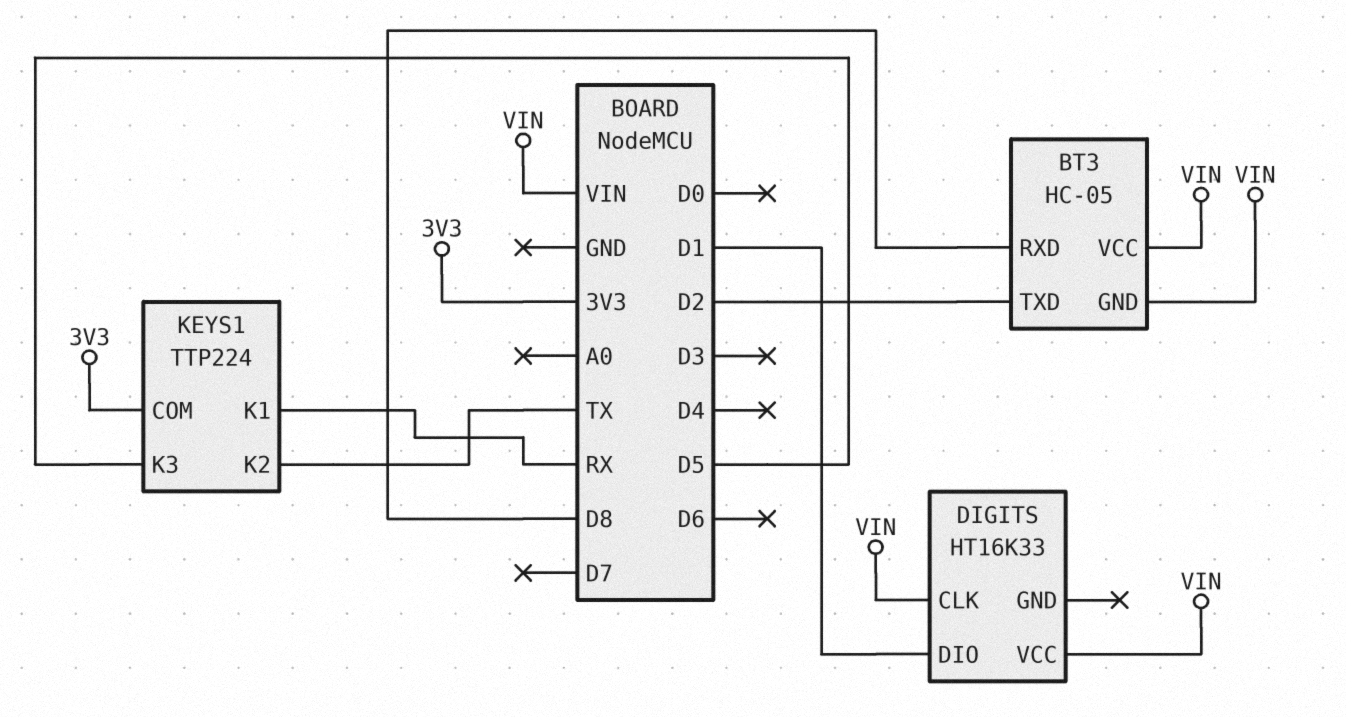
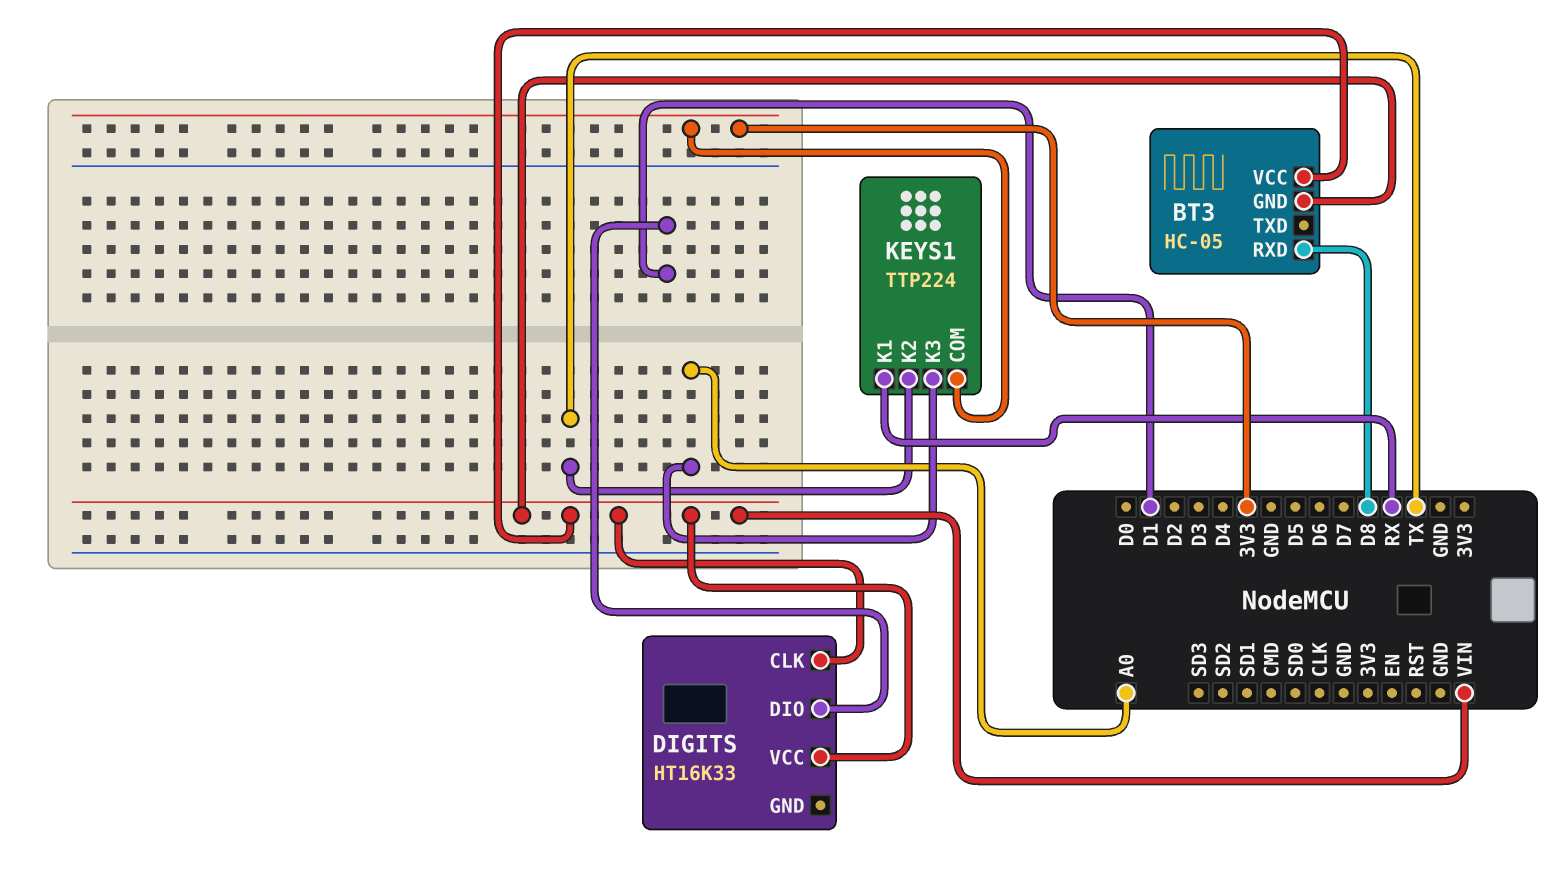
BT3 pin TXD: D2 -> none
KEYS1 pin K3: D5 -> A0

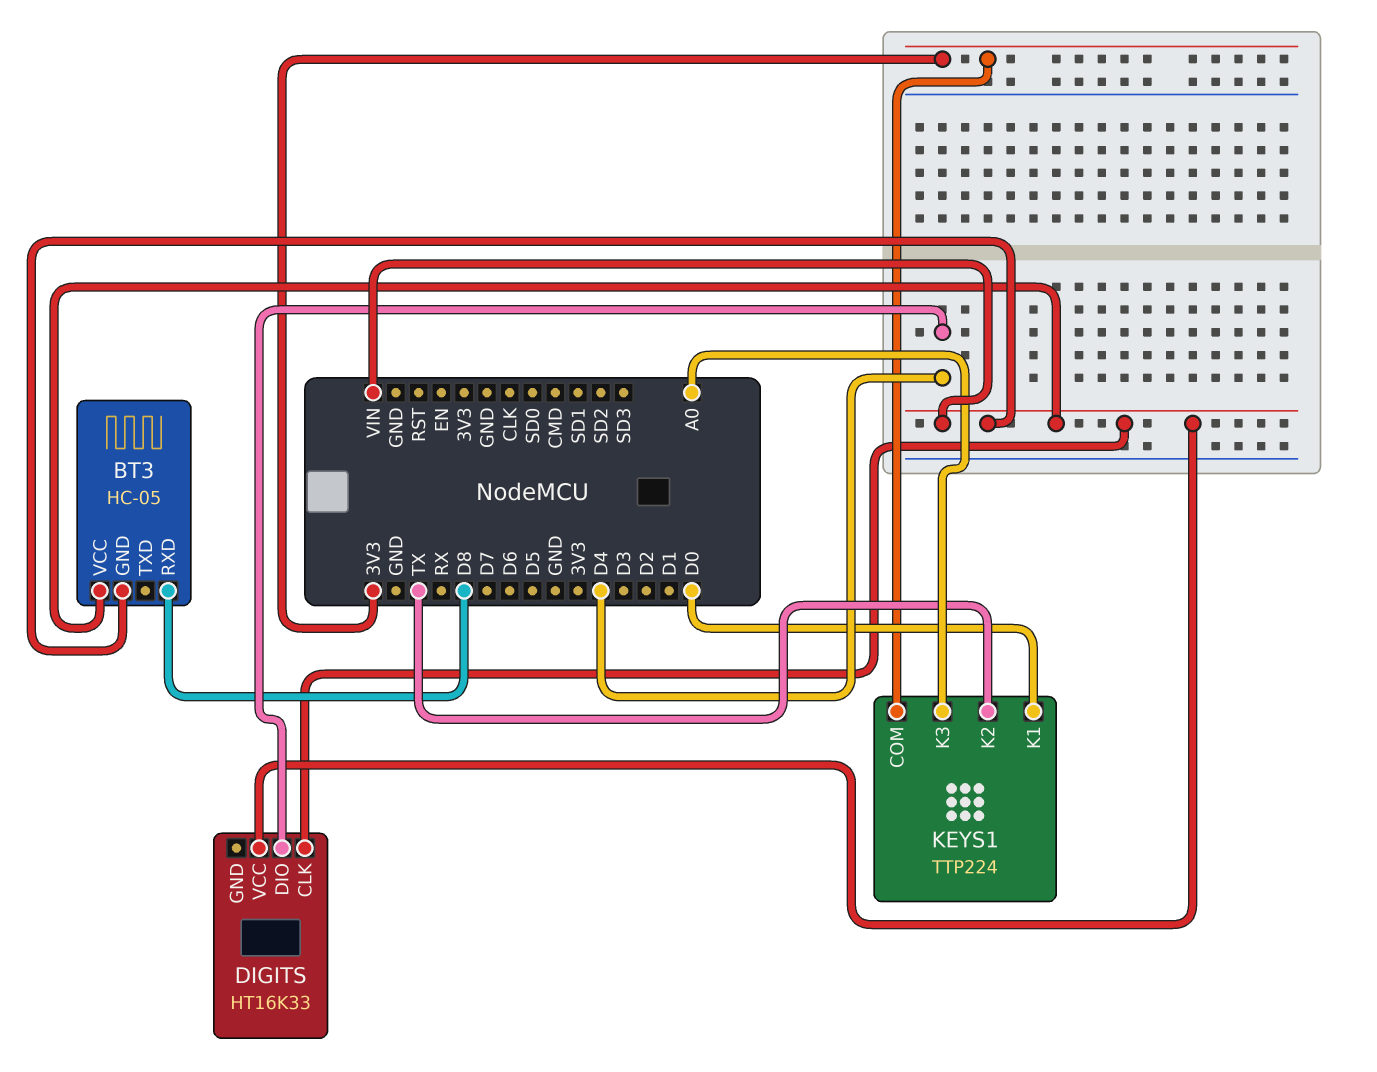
DIGITS pin DIO: D1 -> D4
KEYS1 pin K1: RX -> D0

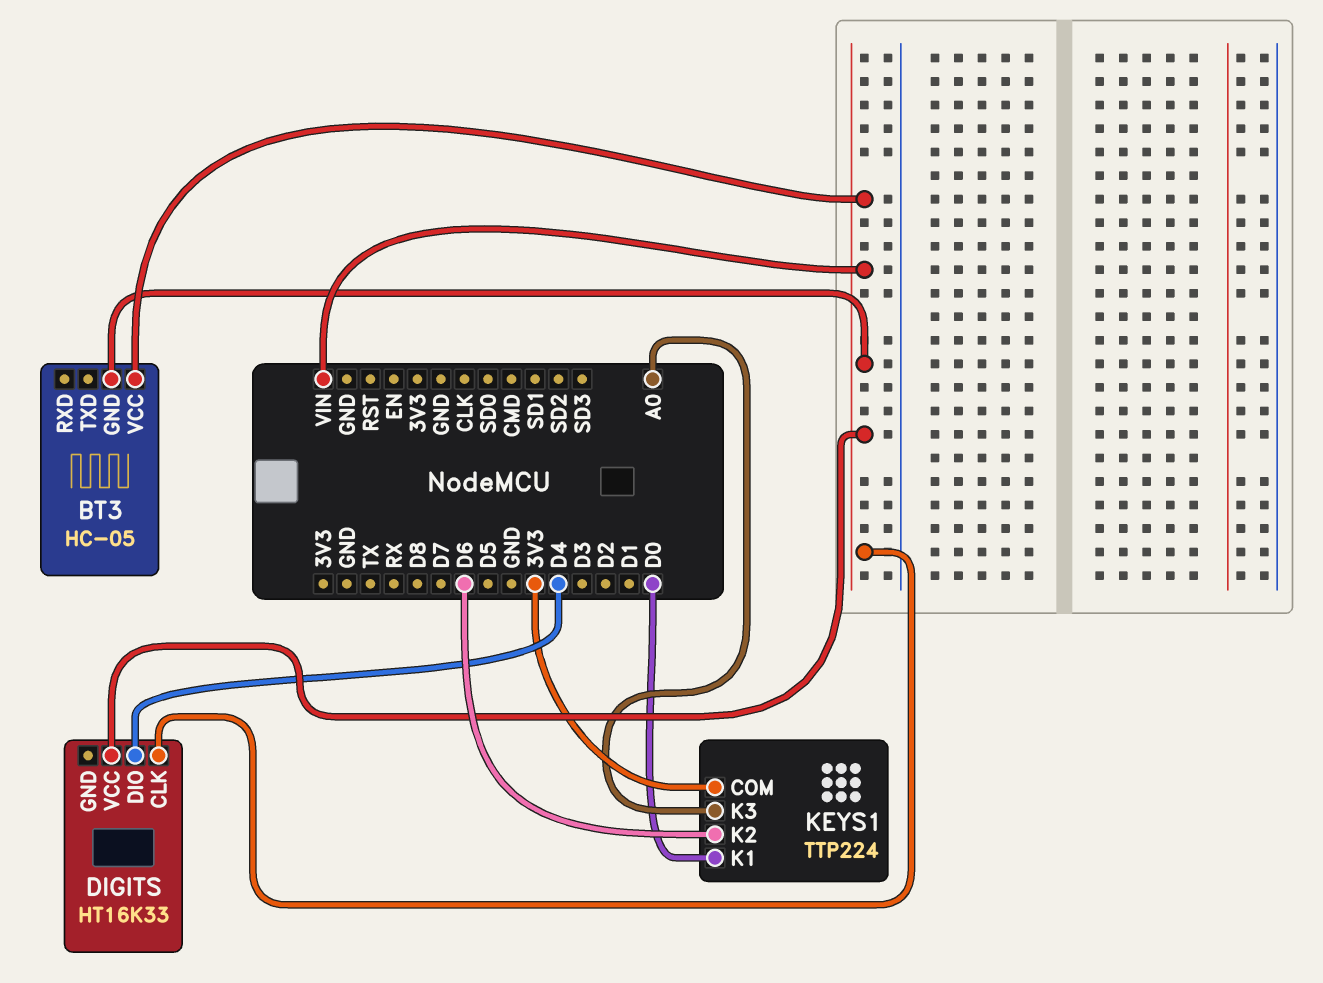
BT3 pin RXD: D8 -> none
KEYS1 pin K2: TX -> D6

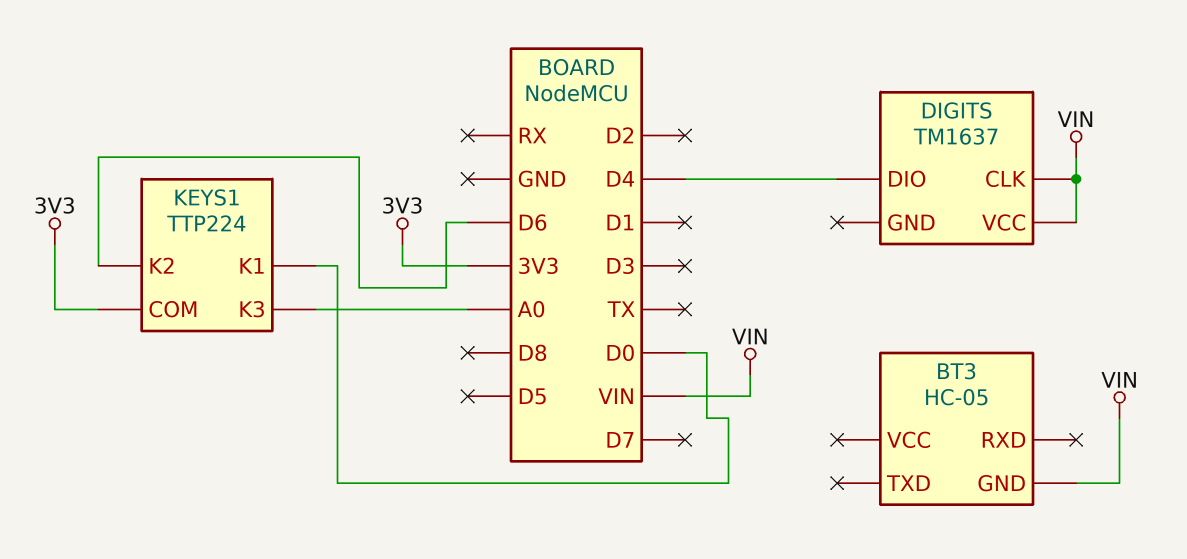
BT3 pin VCC: VIN -> none
DIGITS: HT16K33 -> TM1637

